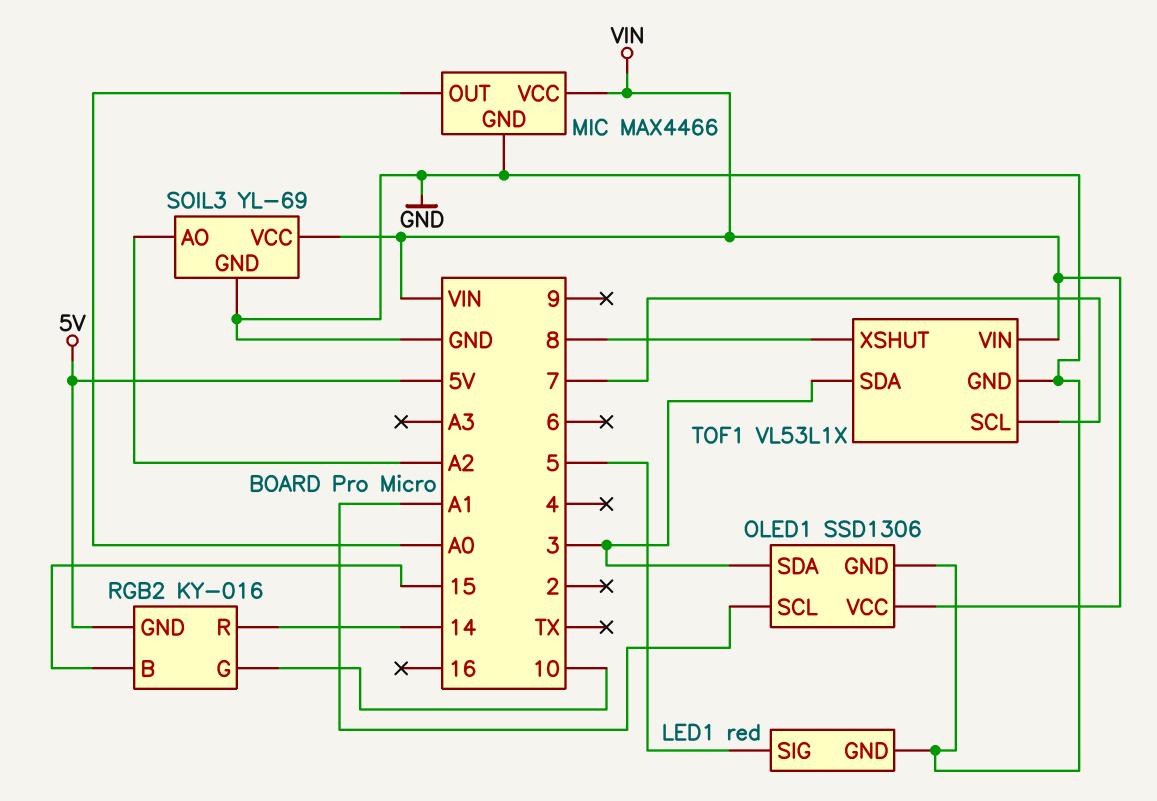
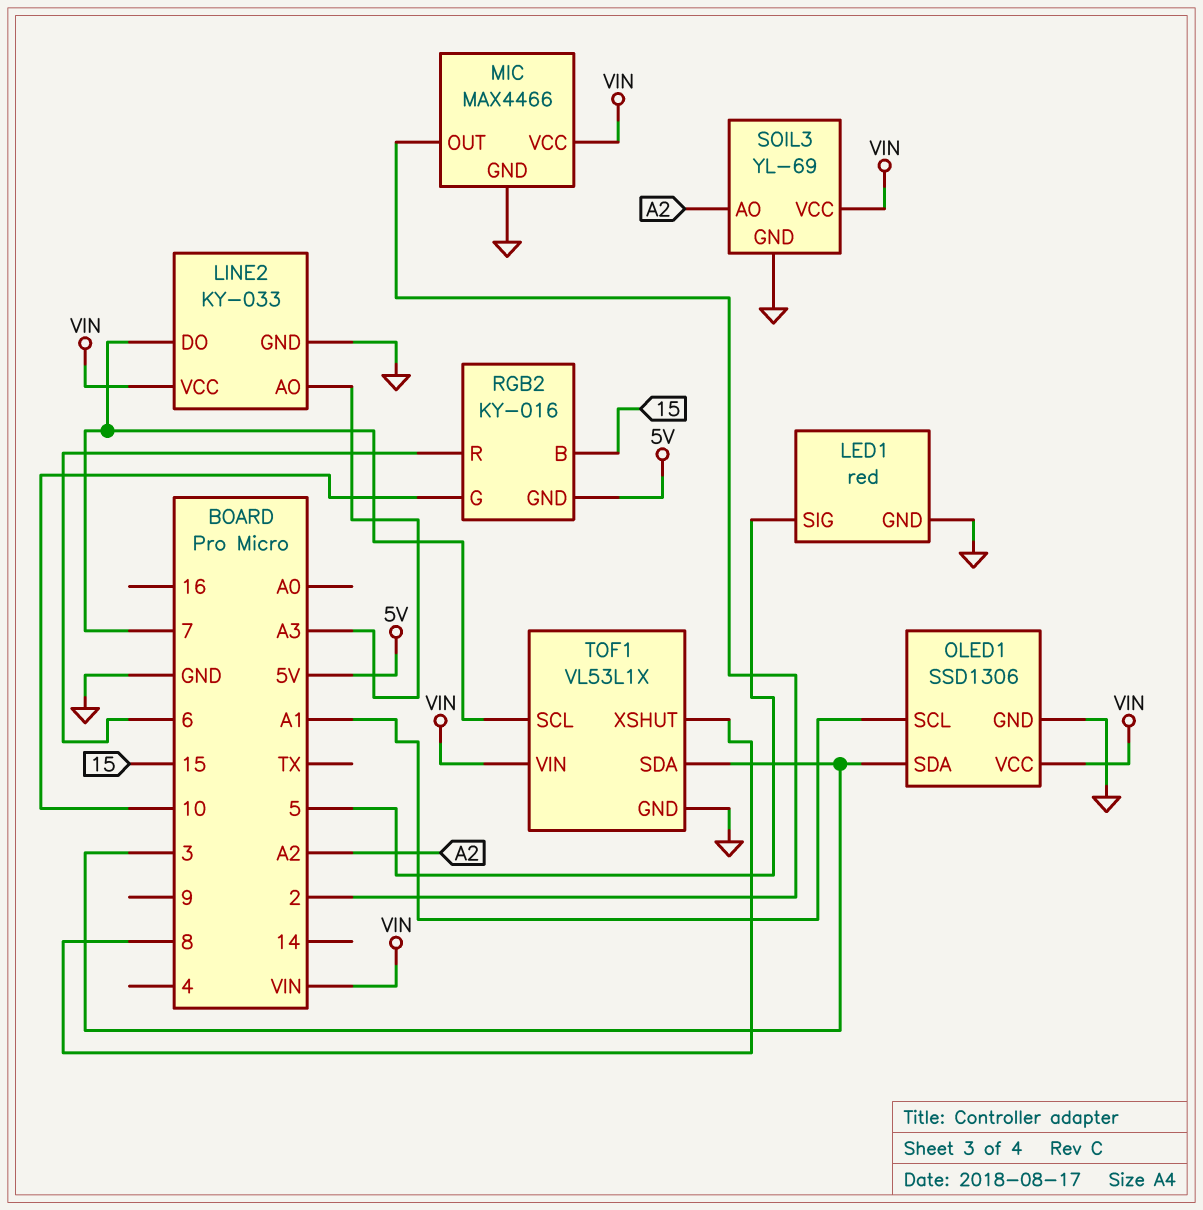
LINE2: none -> KY-033
LINE2 pin AO: none -> A3
LINE2 pin DO: none -> 7
LINE2 pin GND: none -> GND
LINE2 pin VCC: none -> VIN
MIC pin OUT: A0 -> 2
RGB2 pin R: 14 -> 6

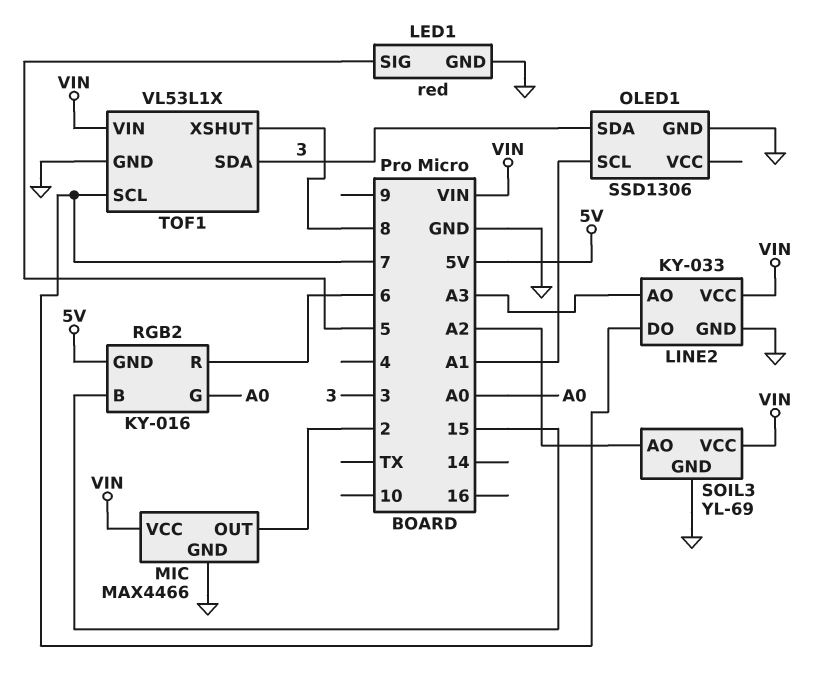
OLED1 pin VCC: VIN -> none
RGB2 pin G: 10 -> A0

